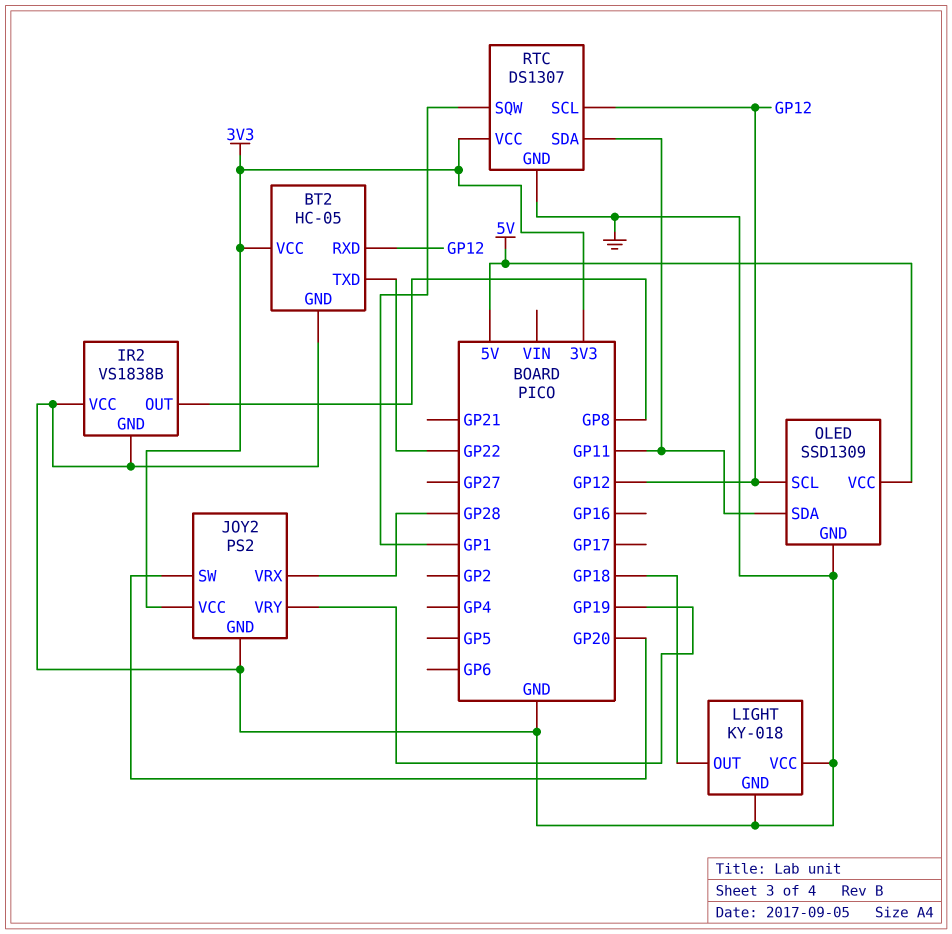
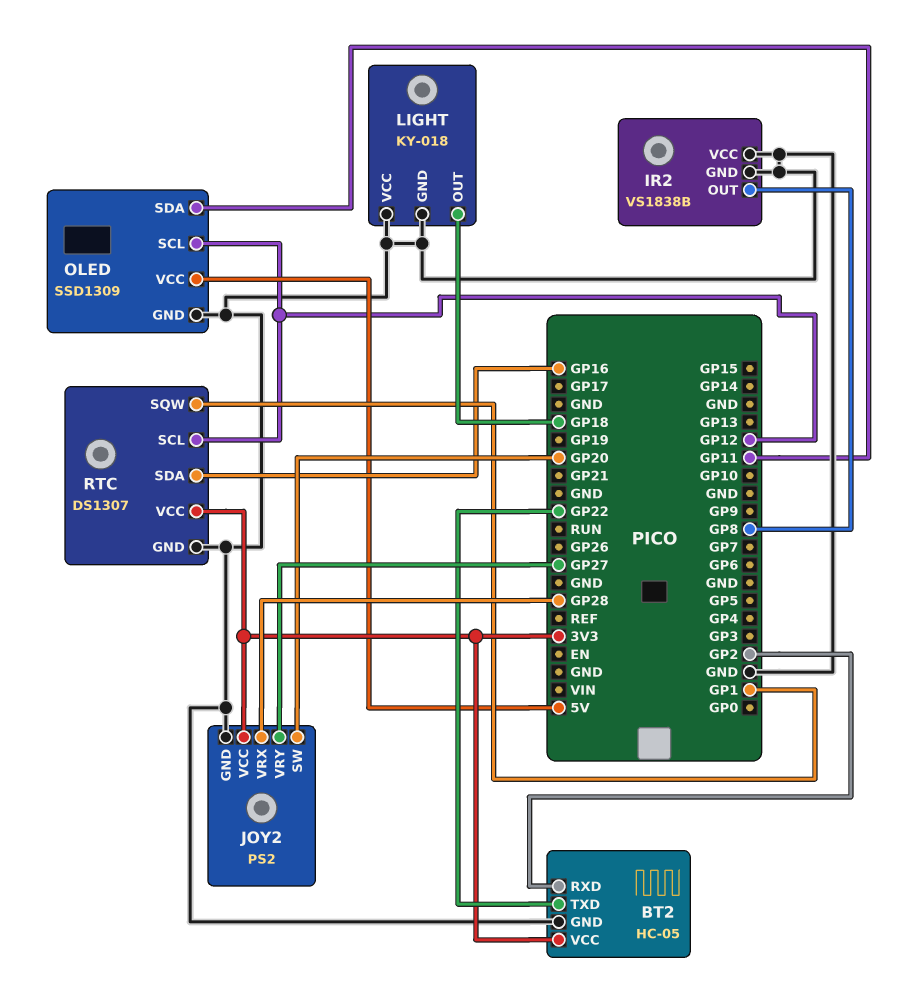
BT2 pin RXD: GP12 -> GP2
JOY2 pin VRY: GP19 -> GP27
RTC pin SDA: GP11 -> GP16

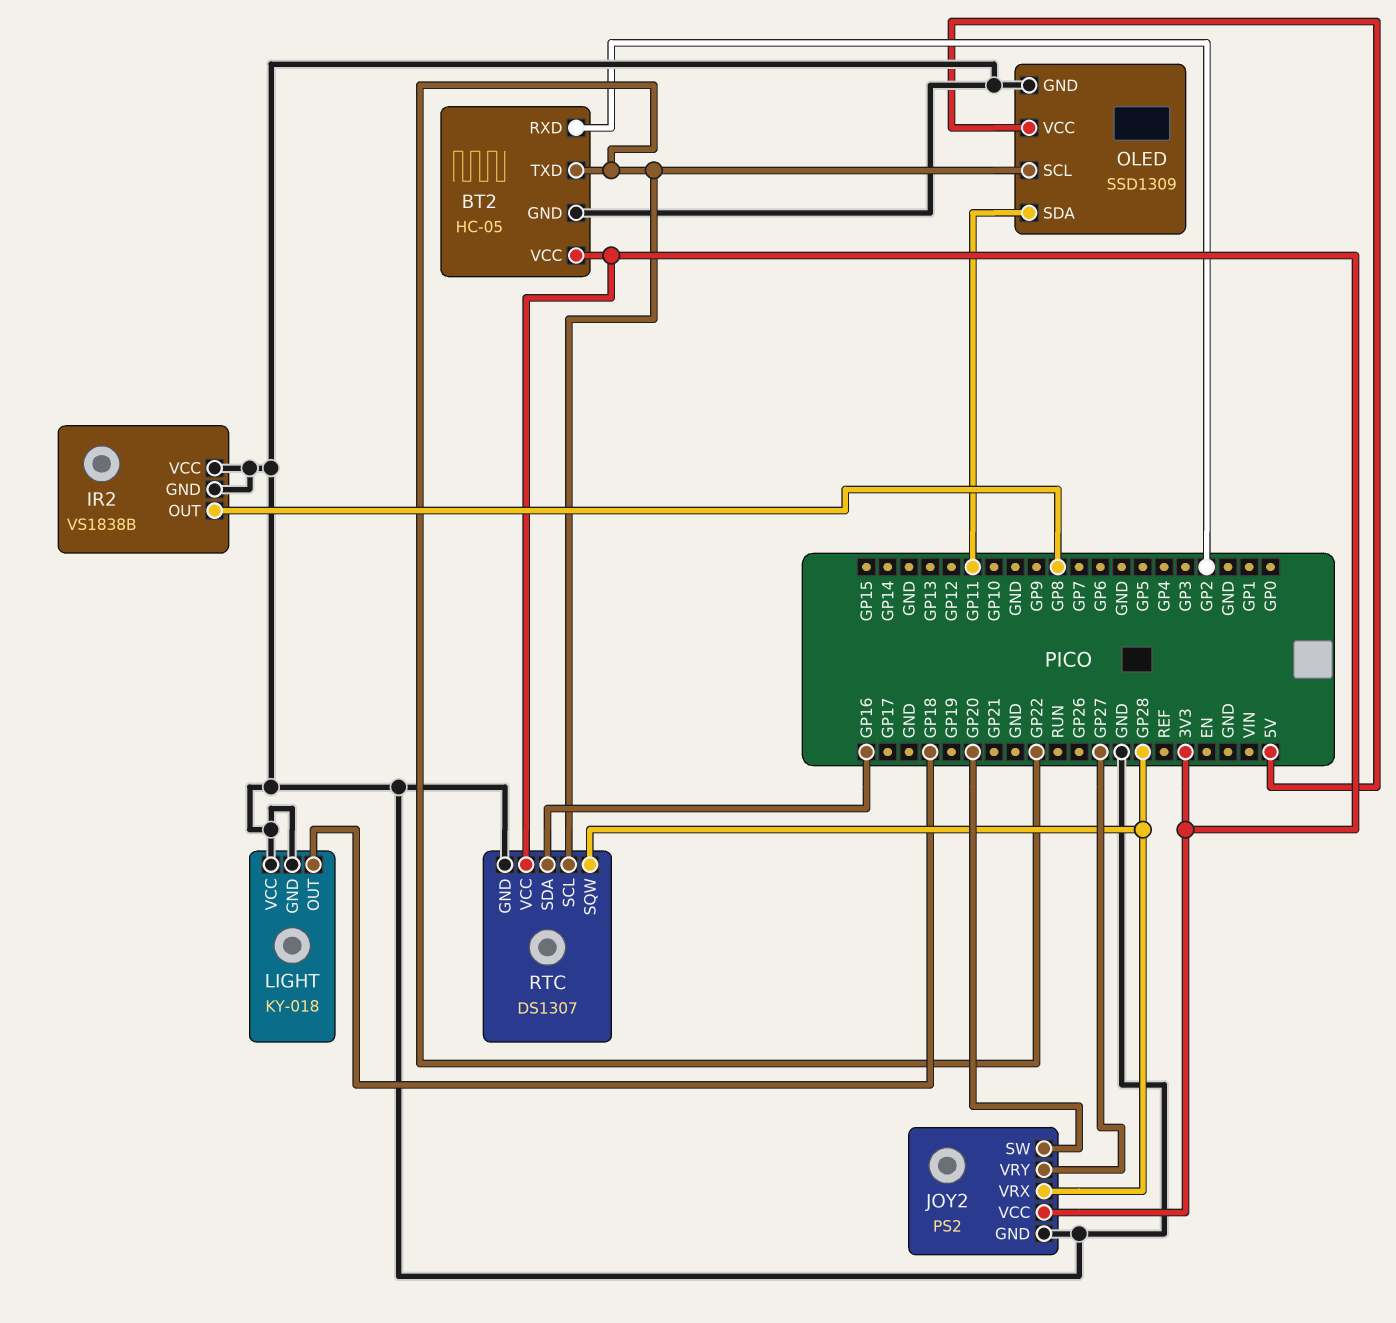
OLED pin SCL: GP12 -> GP22
RTC pin SCL: GP12 -> GP22
RTC pin SQW: GP1 -> GP28

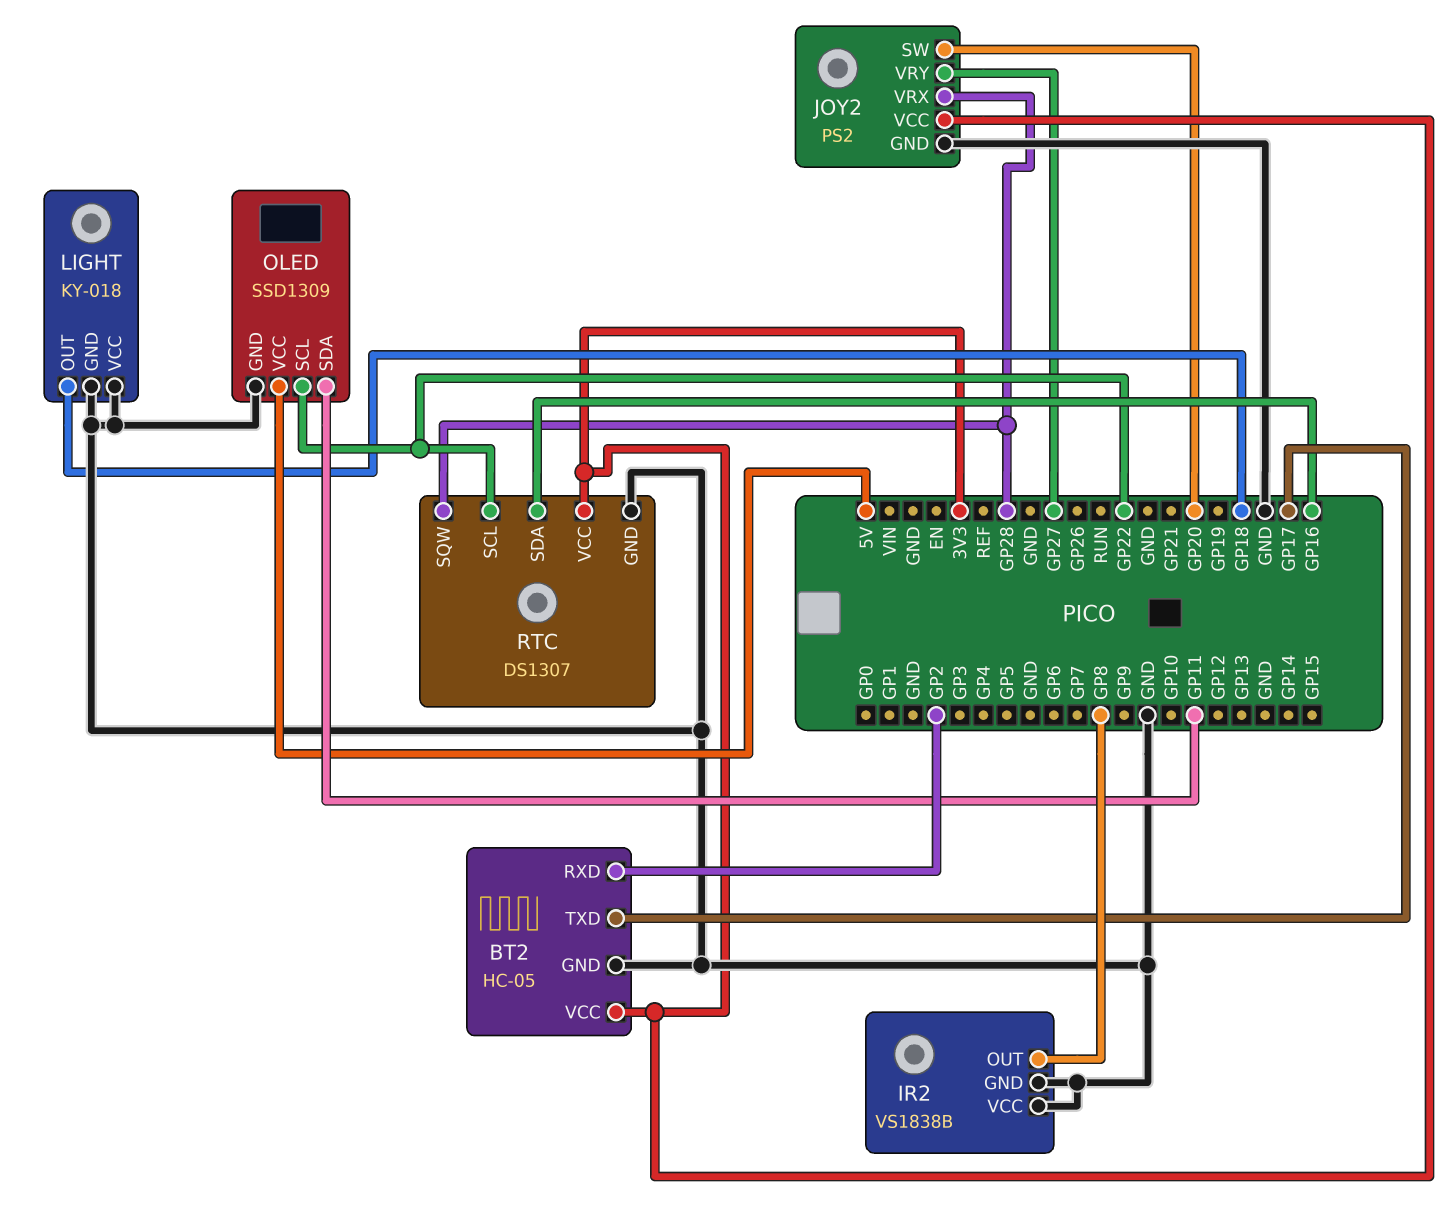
BT2 pin TXD: GP22 -> GP17

